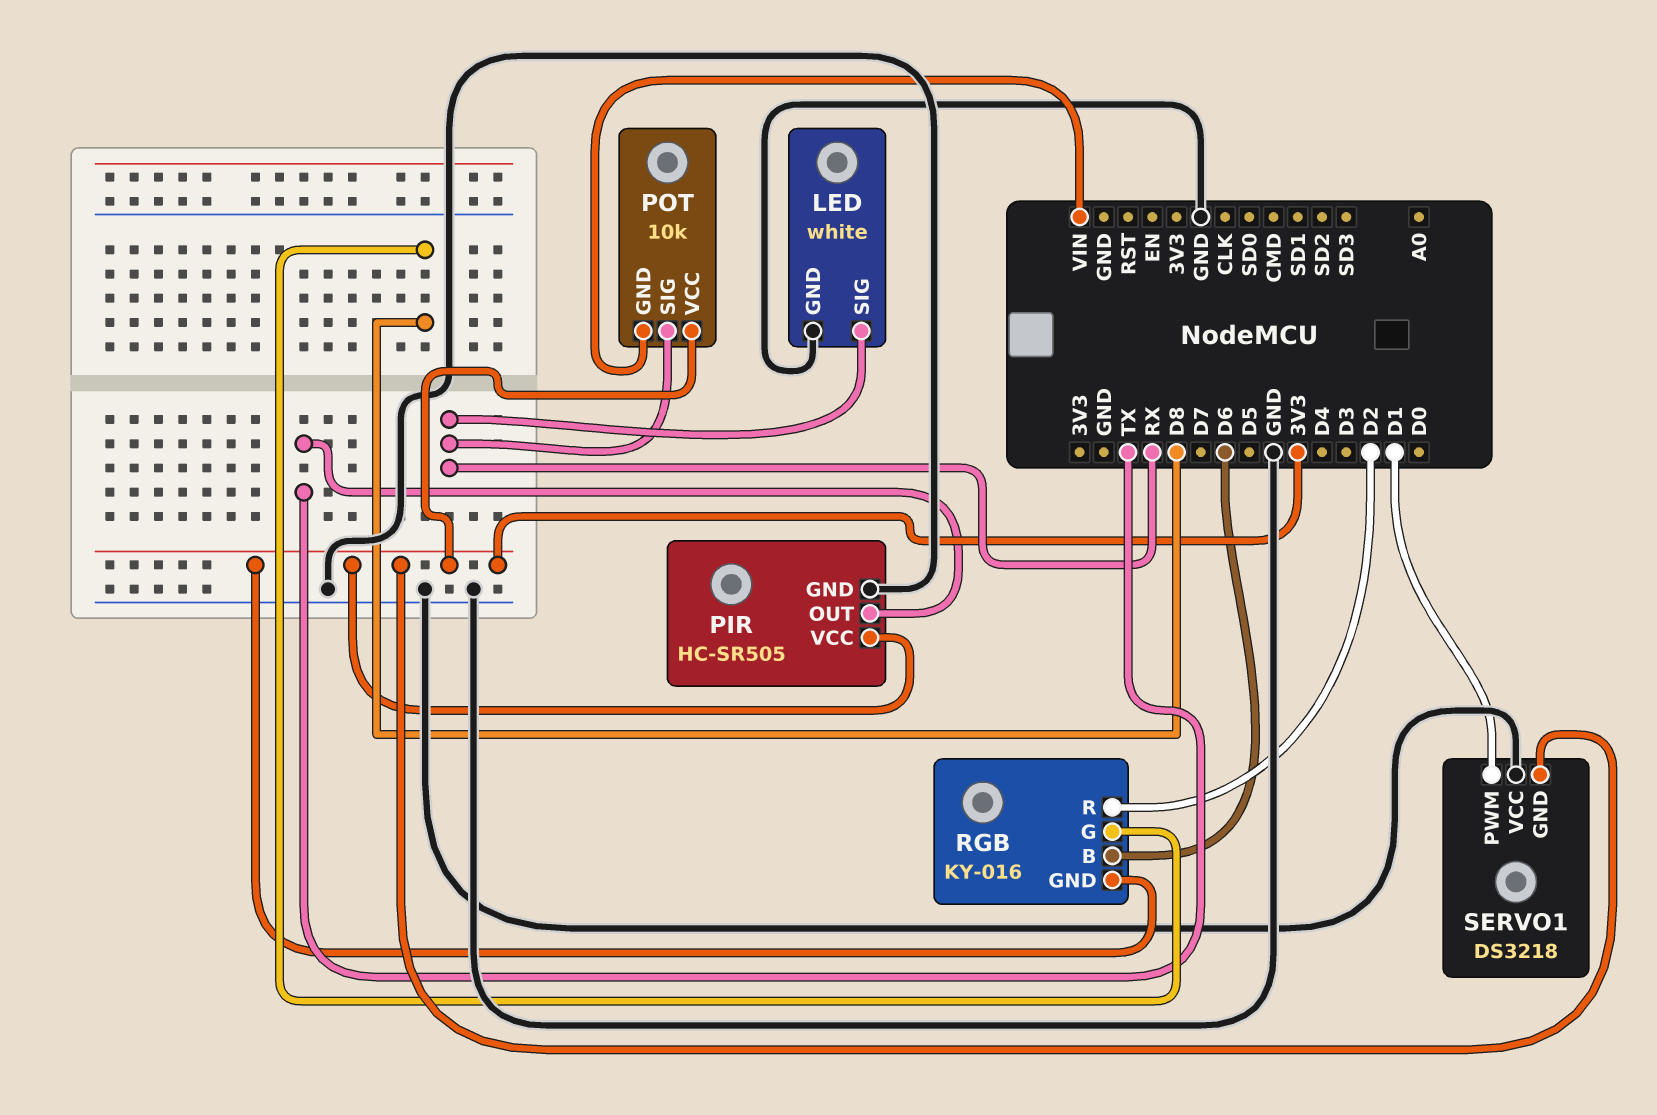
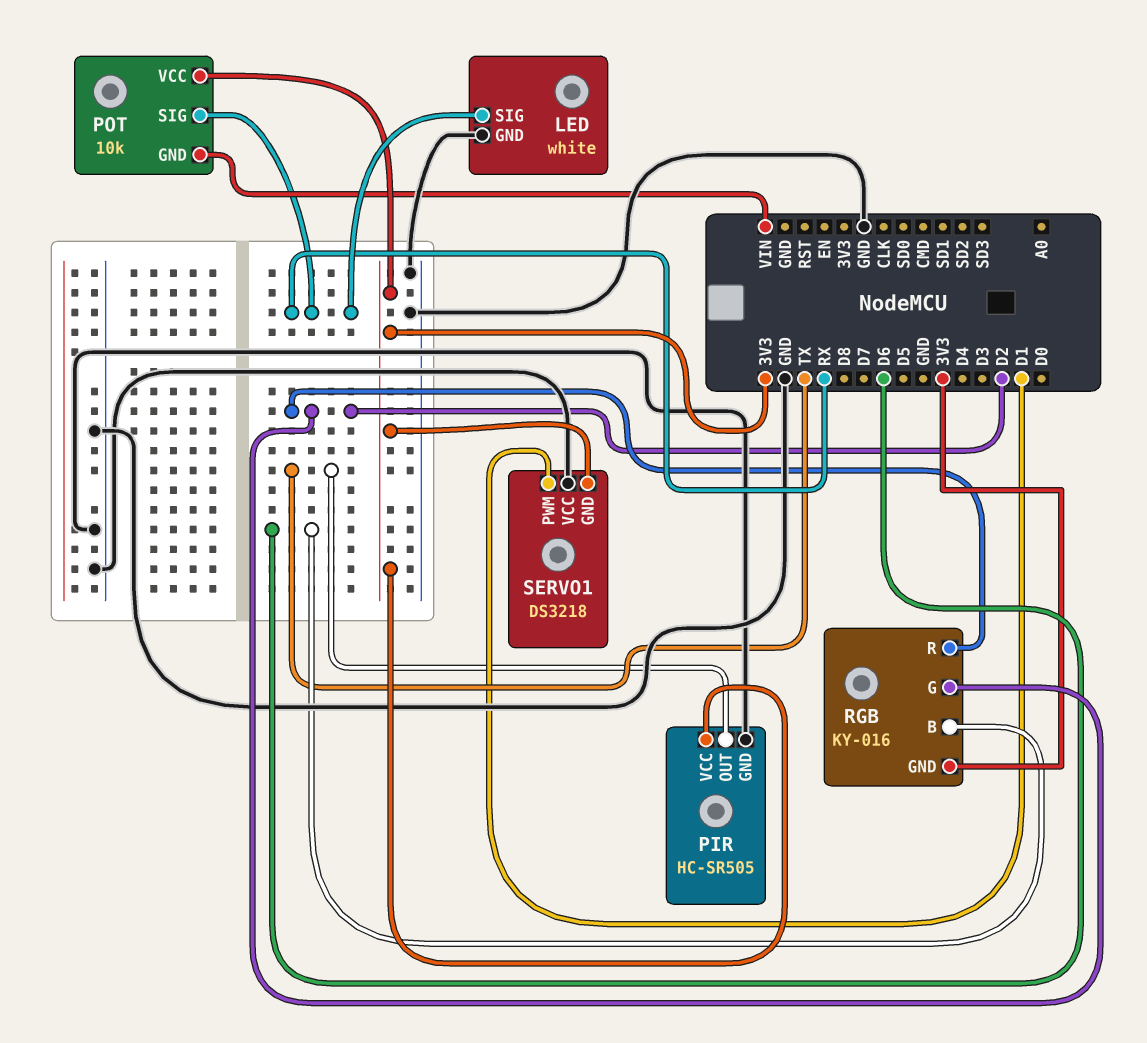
RGB pin G: D8 -> D2

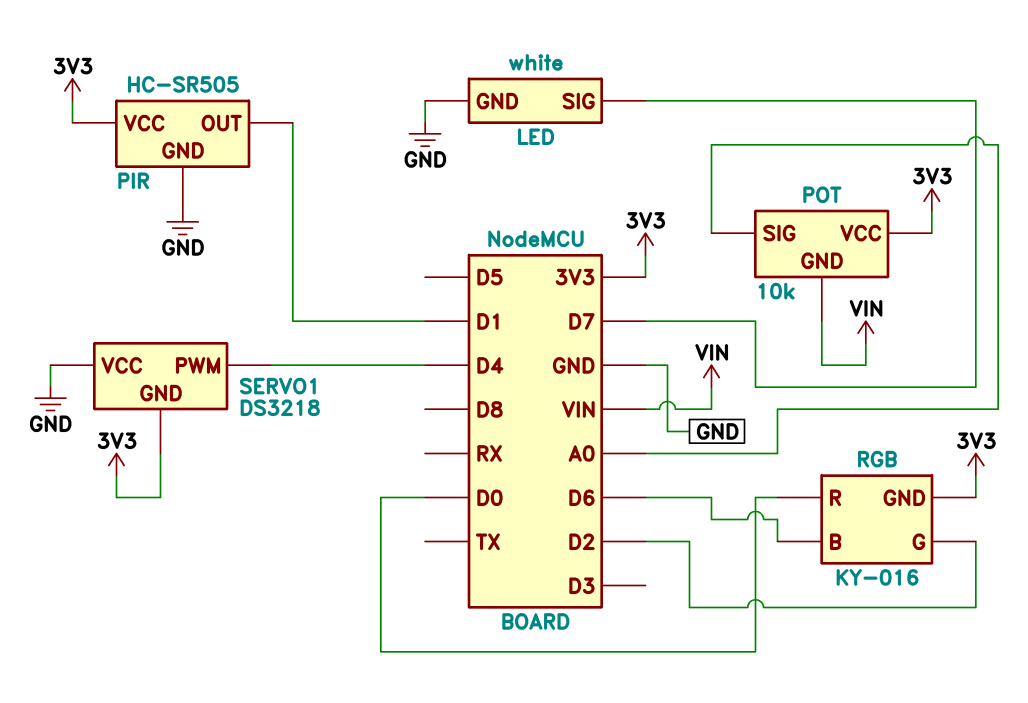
LED pin SIG: RX -> D7
PIR pin OUT: TX -> D1
POT pin SIG: RX -> A0
RGB pin R: D2 -> D0
SERVO1 pin PWM: D1 -> D4

